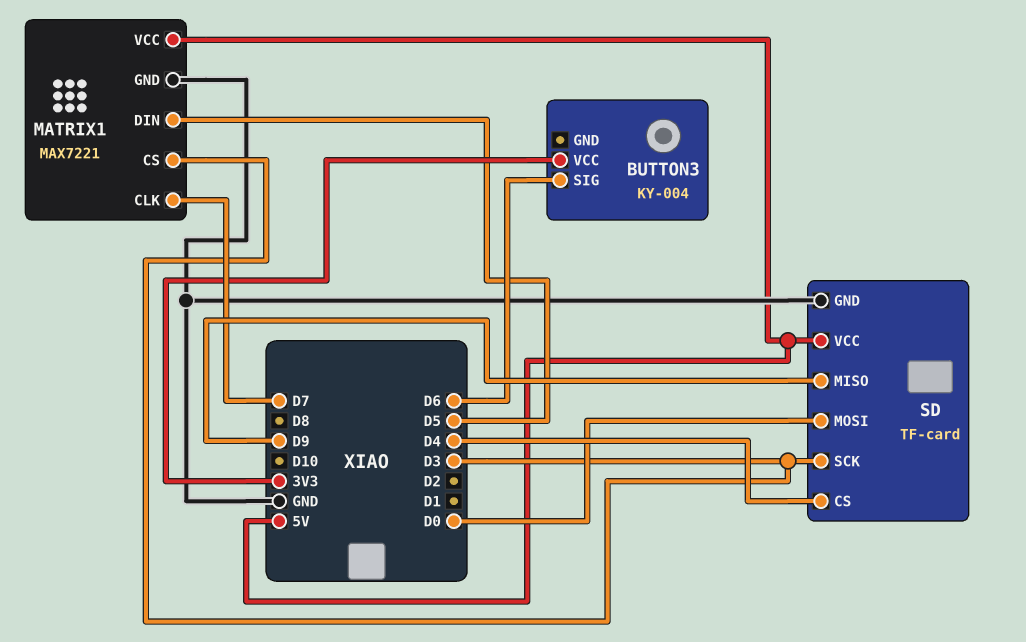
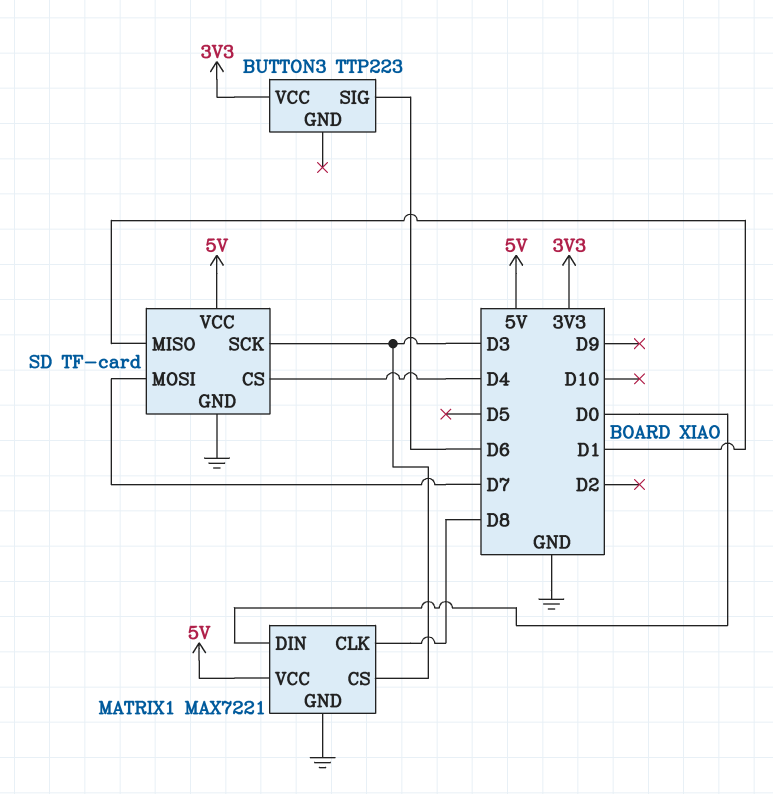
BUTTON3: KY-004 -> TTP223
MATRIX1 pin CLK: D7 -> D8
MATRIX1 pin DIN: D5 -> D0
SD pin MISO: D9 -> D1
SD pin MOSI: D0 -> D7

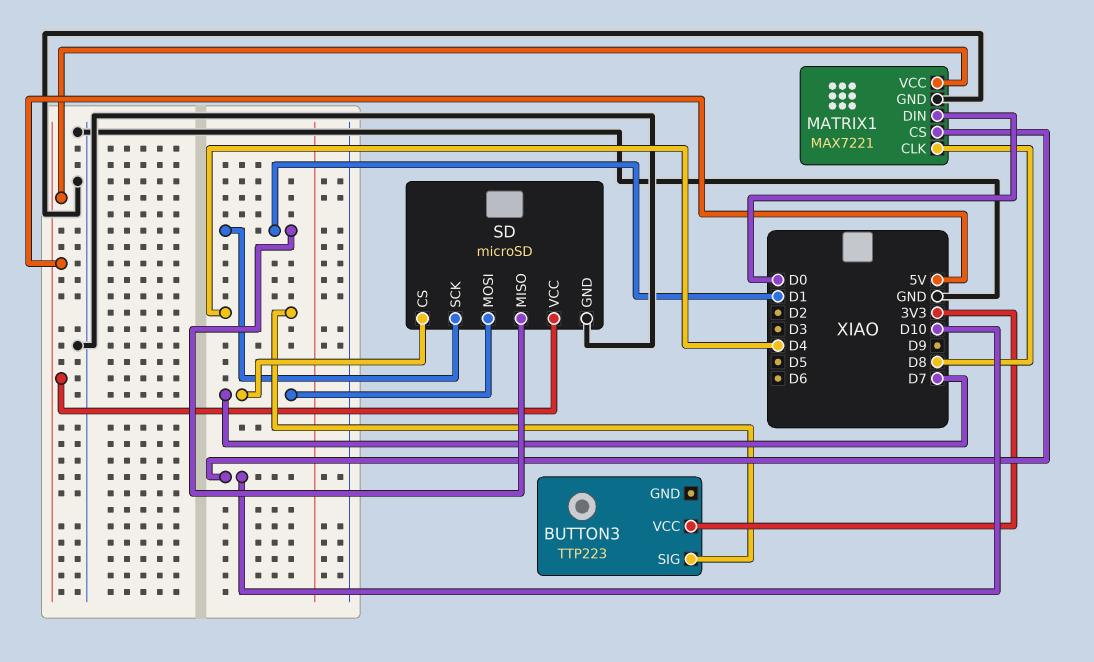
BUTTON3 pin SIG: D6 -> D4
MATRIX1 pin CS: D3 -> D10
SD: TF-card -> microSD
SD pin CS: D4 -> D7
SD pin SCK: D3 -> D1

